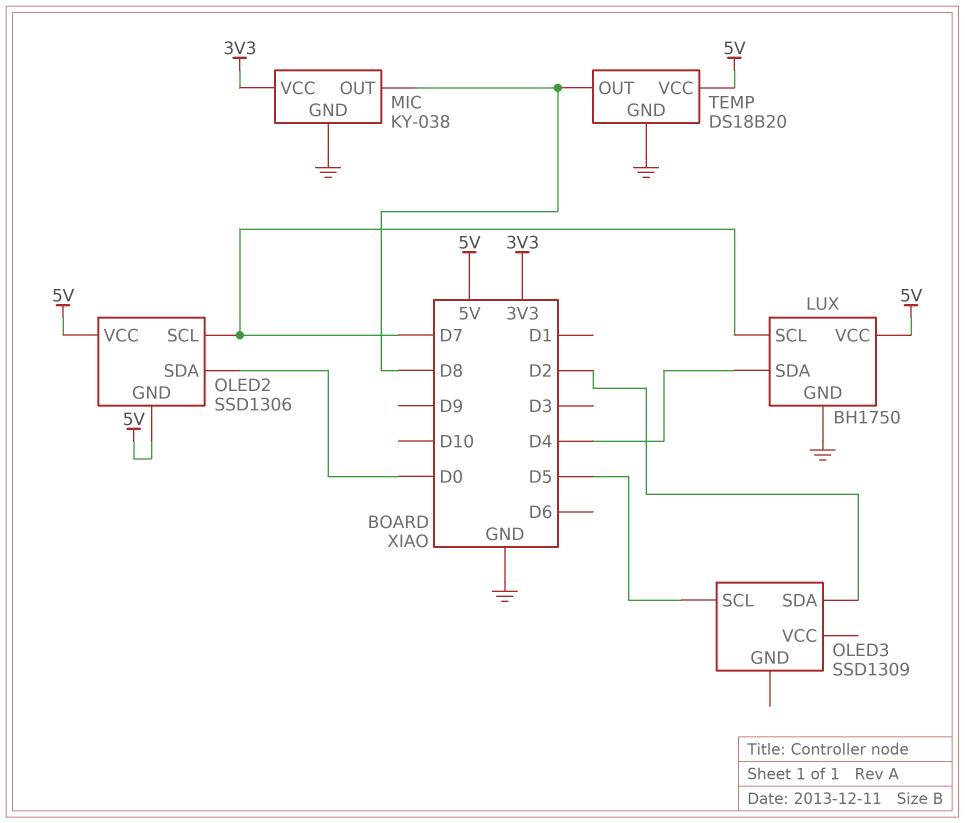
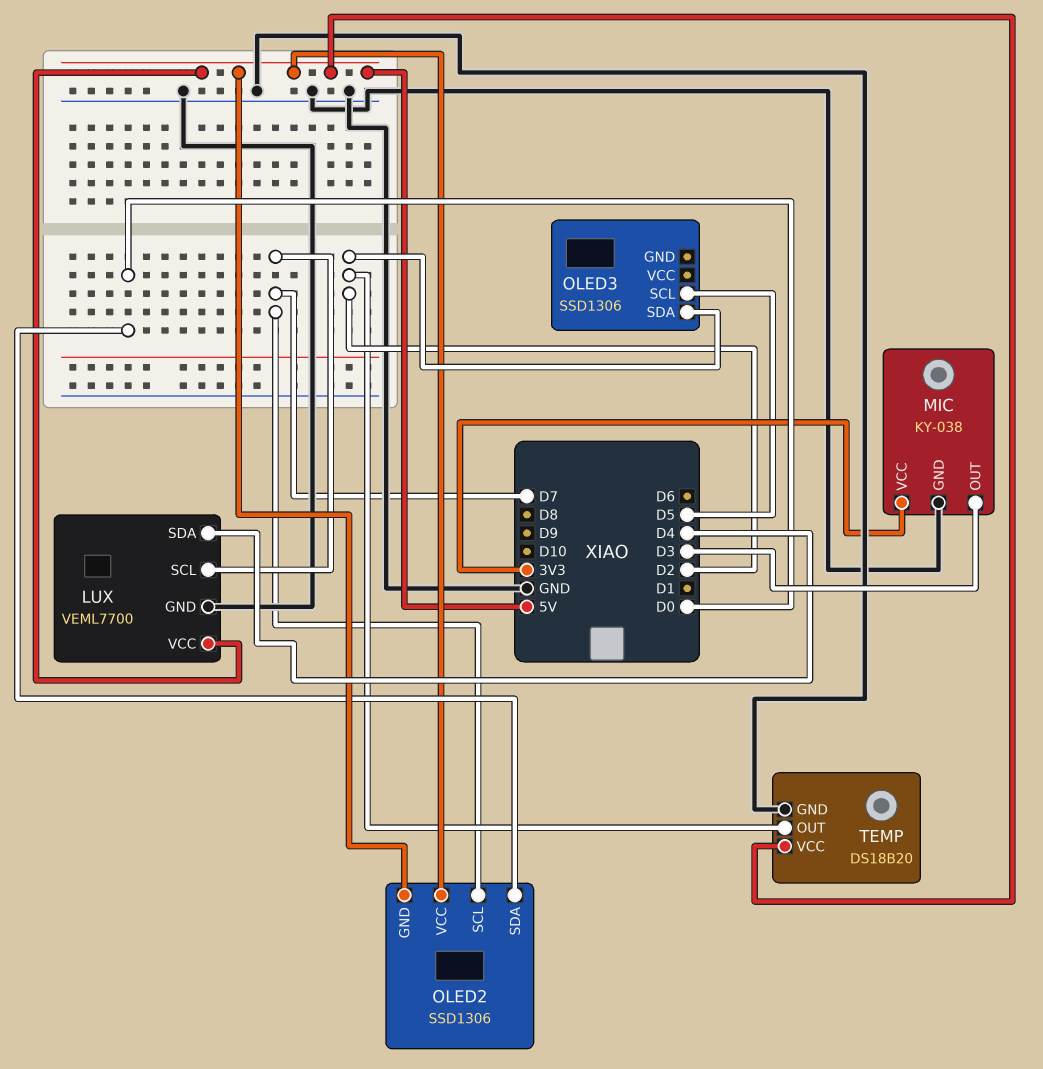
LUX: BH1750 -> VEML7700
MIC pin OUT: D8 -> D3
OLED3: SSD1309 -> SSD1306
TEMP pin OUT: D8 -> D2

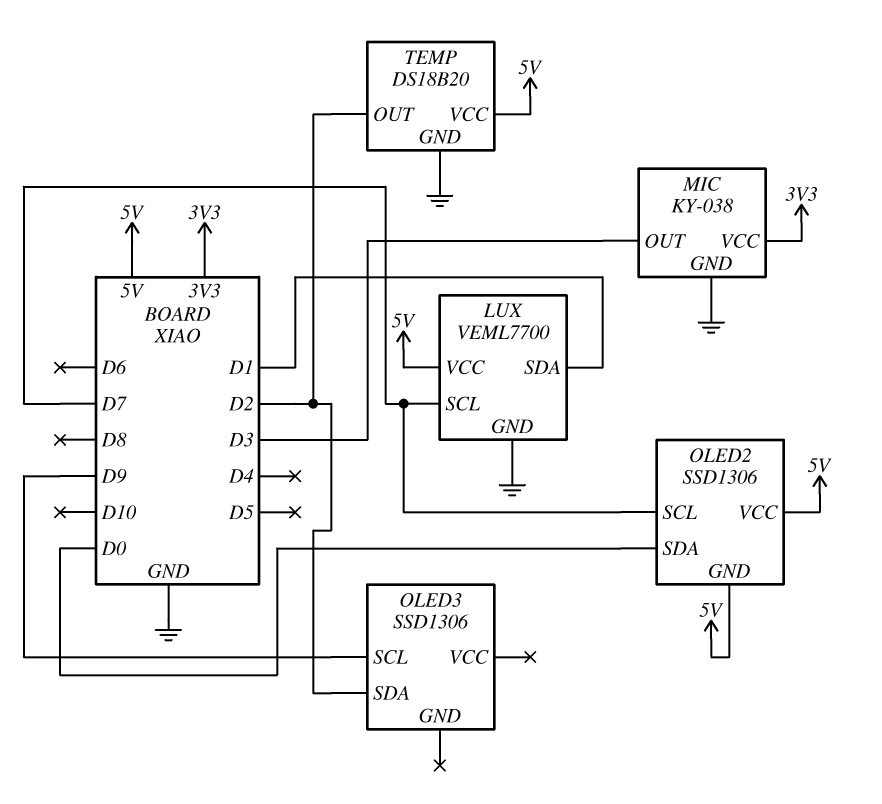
LUX pin SDA: D4 -> D1
OLED3 pin SCL: D5 -> D9

